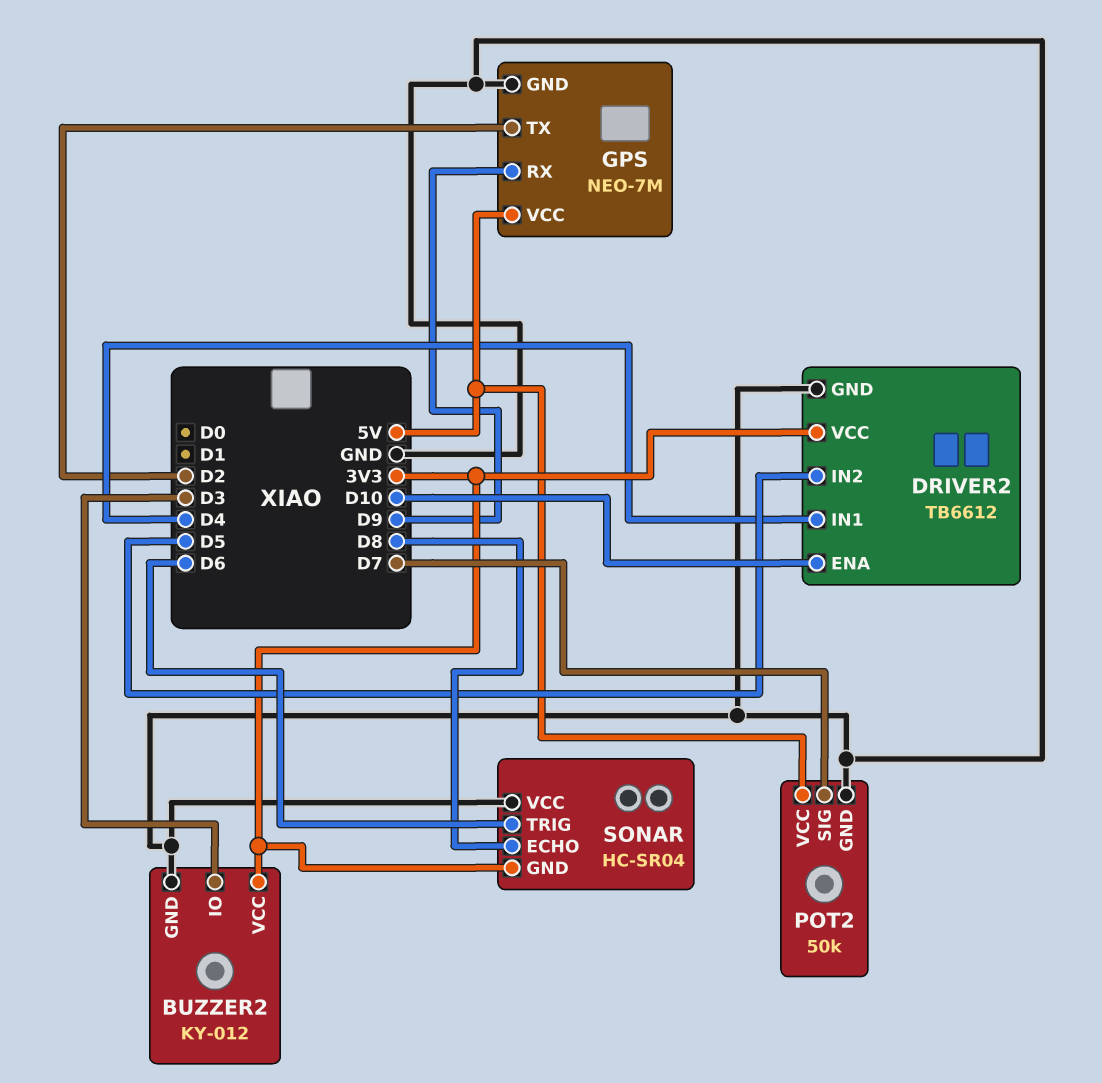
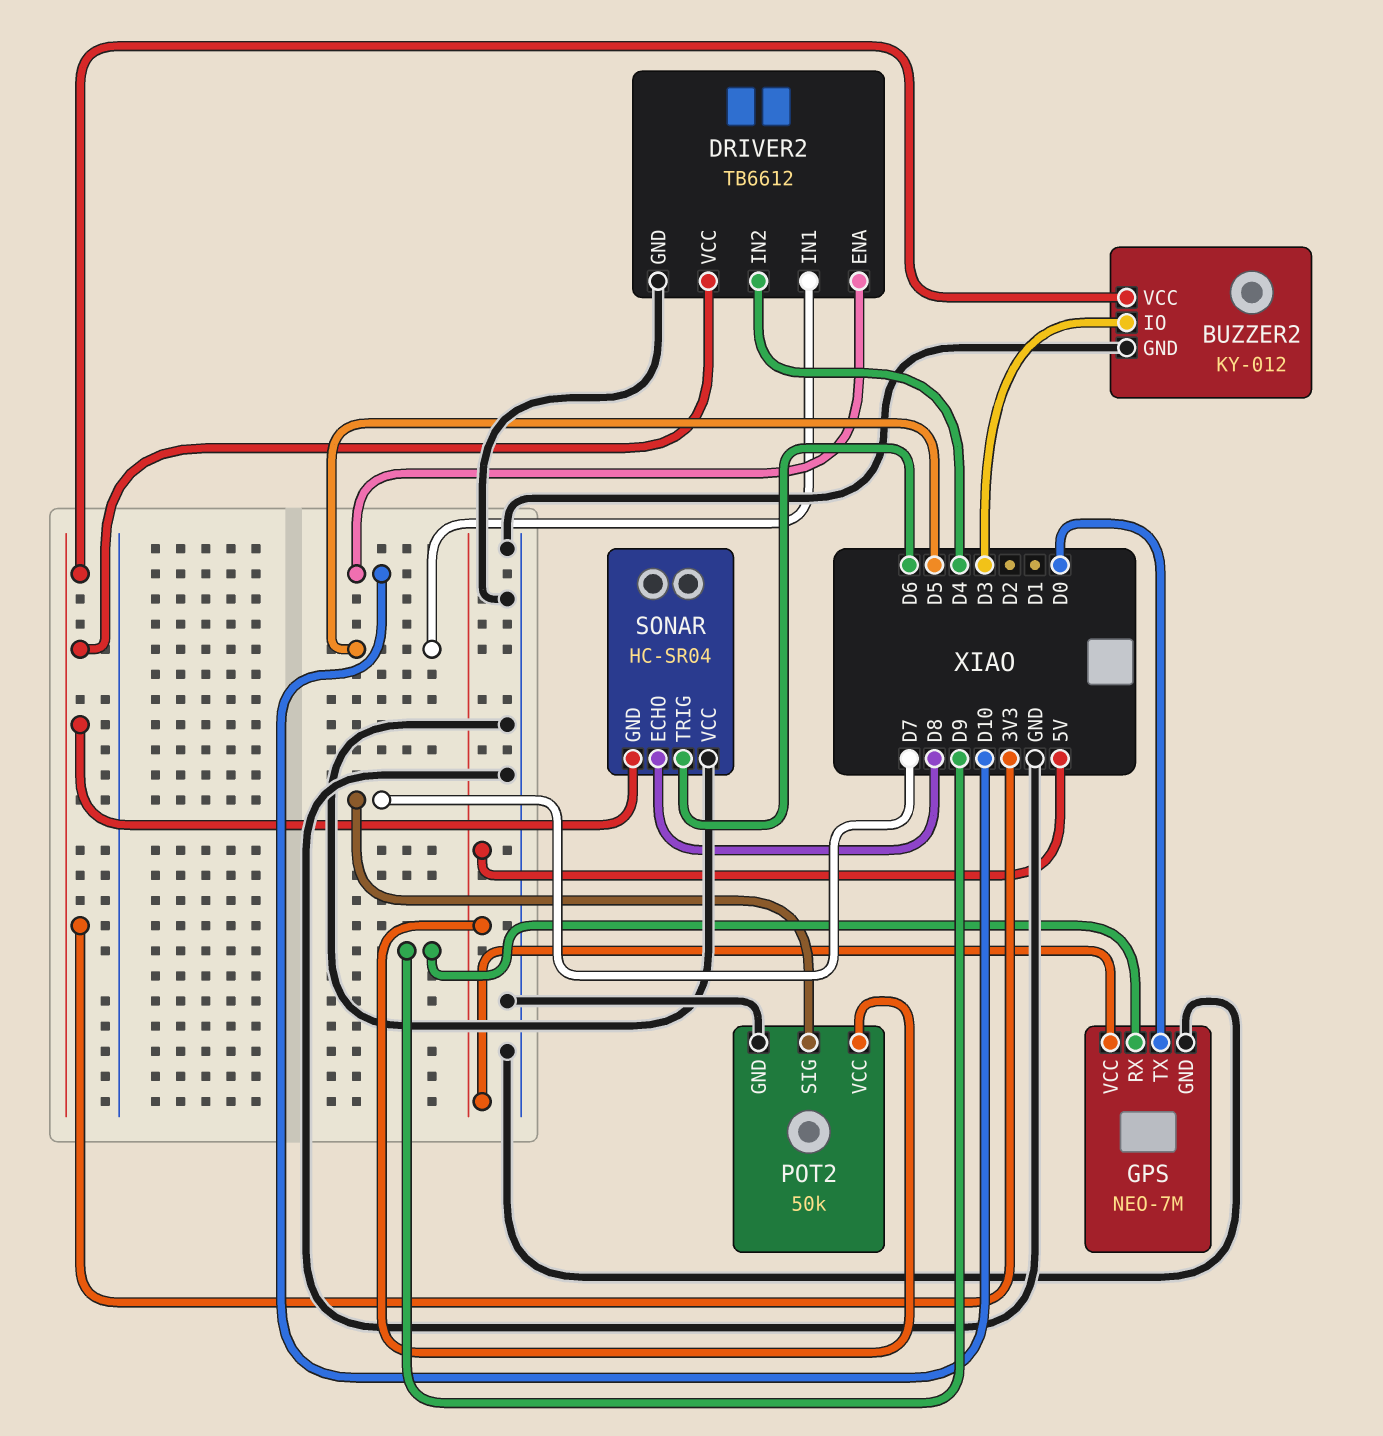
DRIVER2 pin IN1: D4 -> D5
DRIVER2 pin IN2: D5 -> D4
GPS pin TX: D2 -> D0

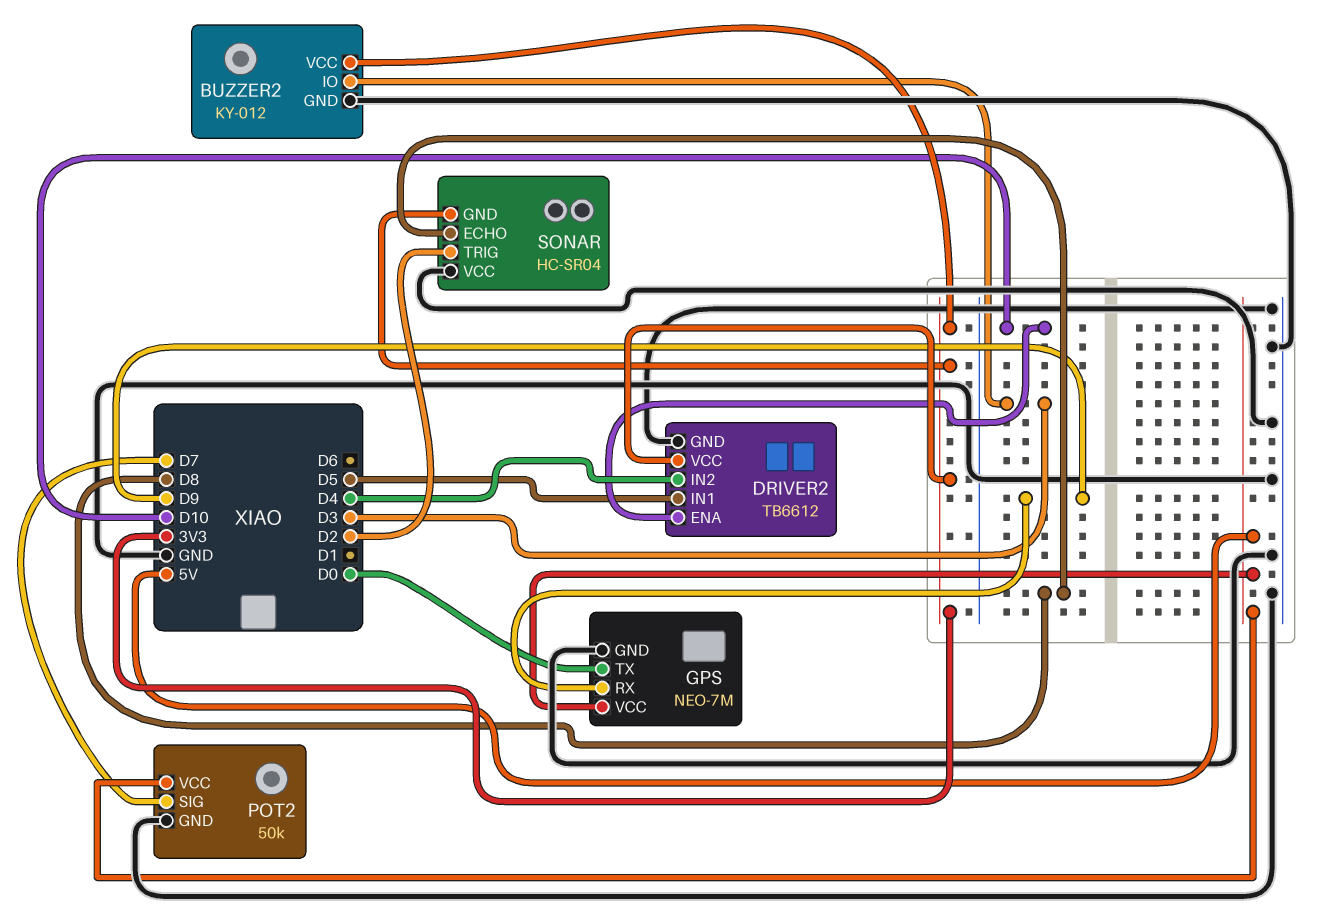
SONAR pin TRIG: D6 -> D2

